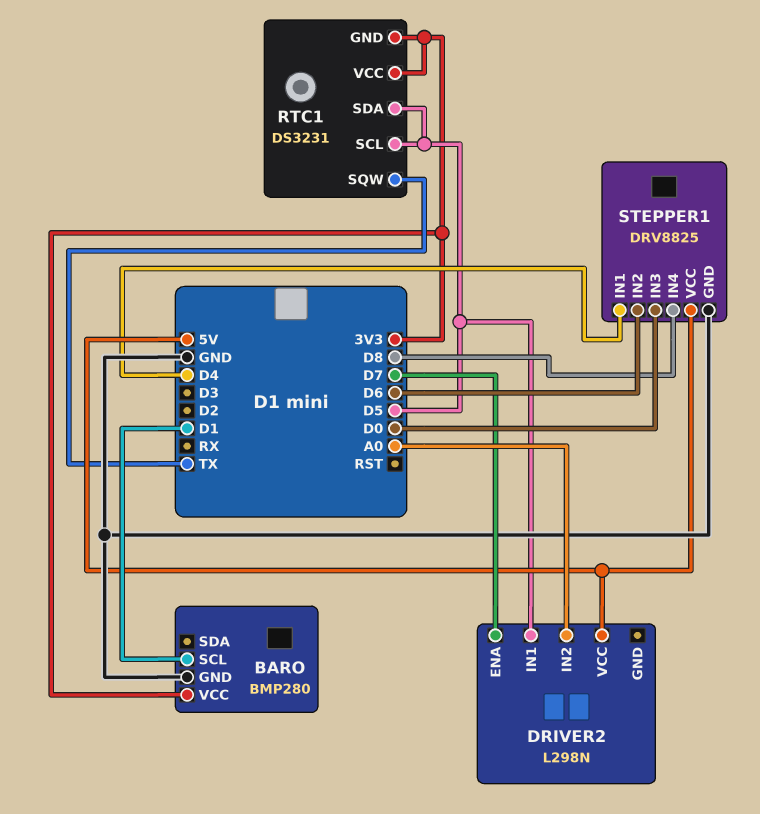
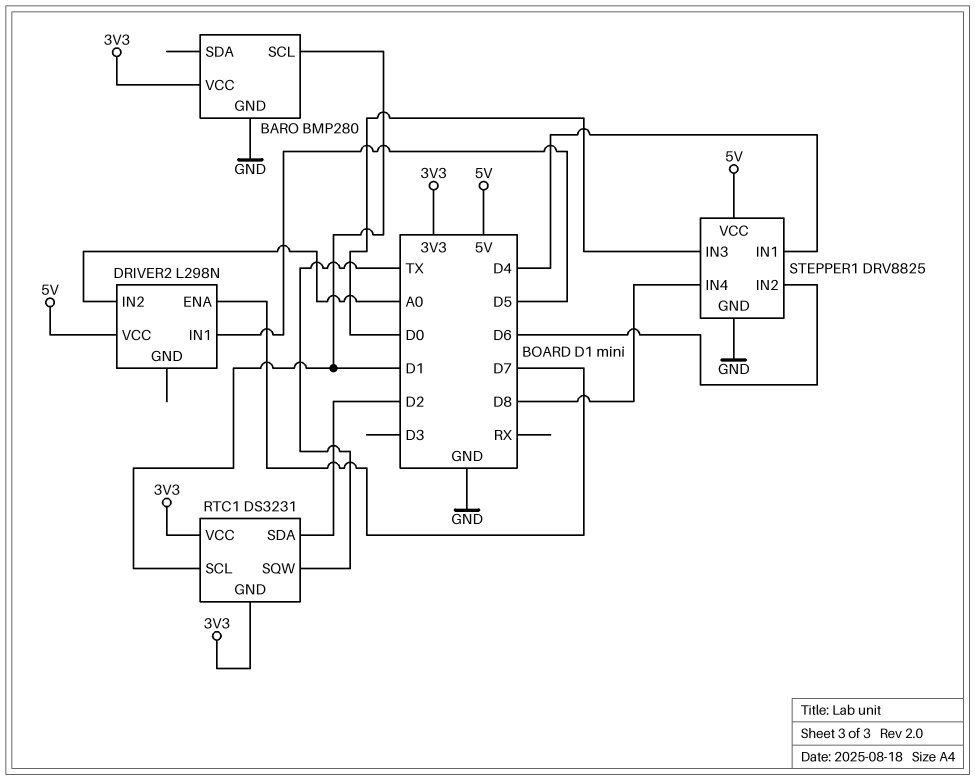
RTC1 pin SCL: D5 -> D1
RTC1 pin SDA: D5 -> D2

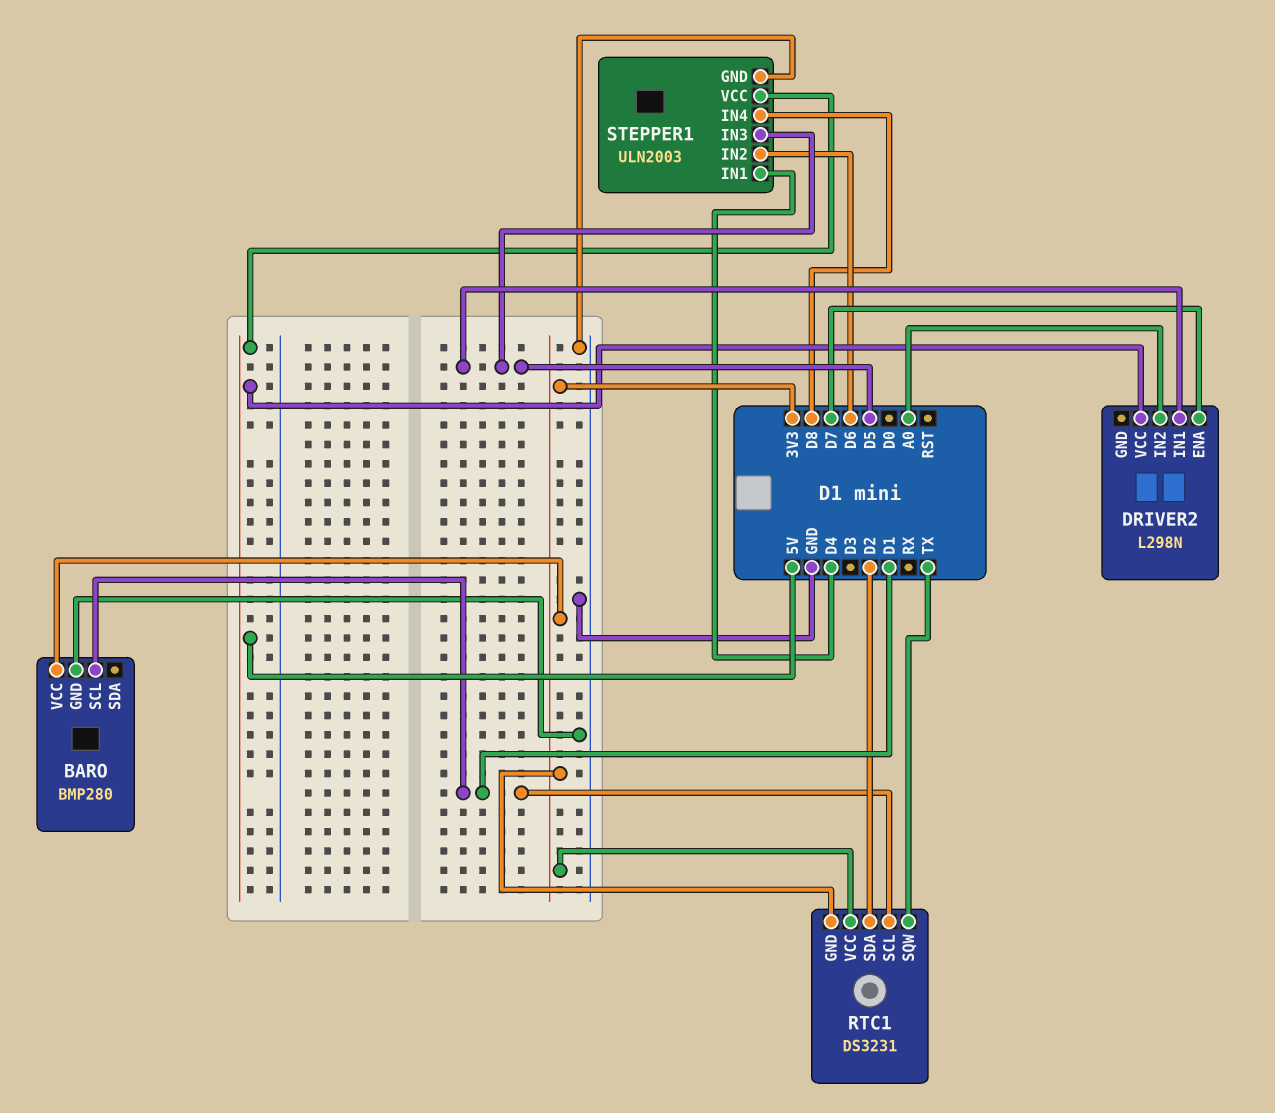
STEPPER1: DRV8825 -> ULN2003
STEPPER1 pin IN3: D0 -> D5

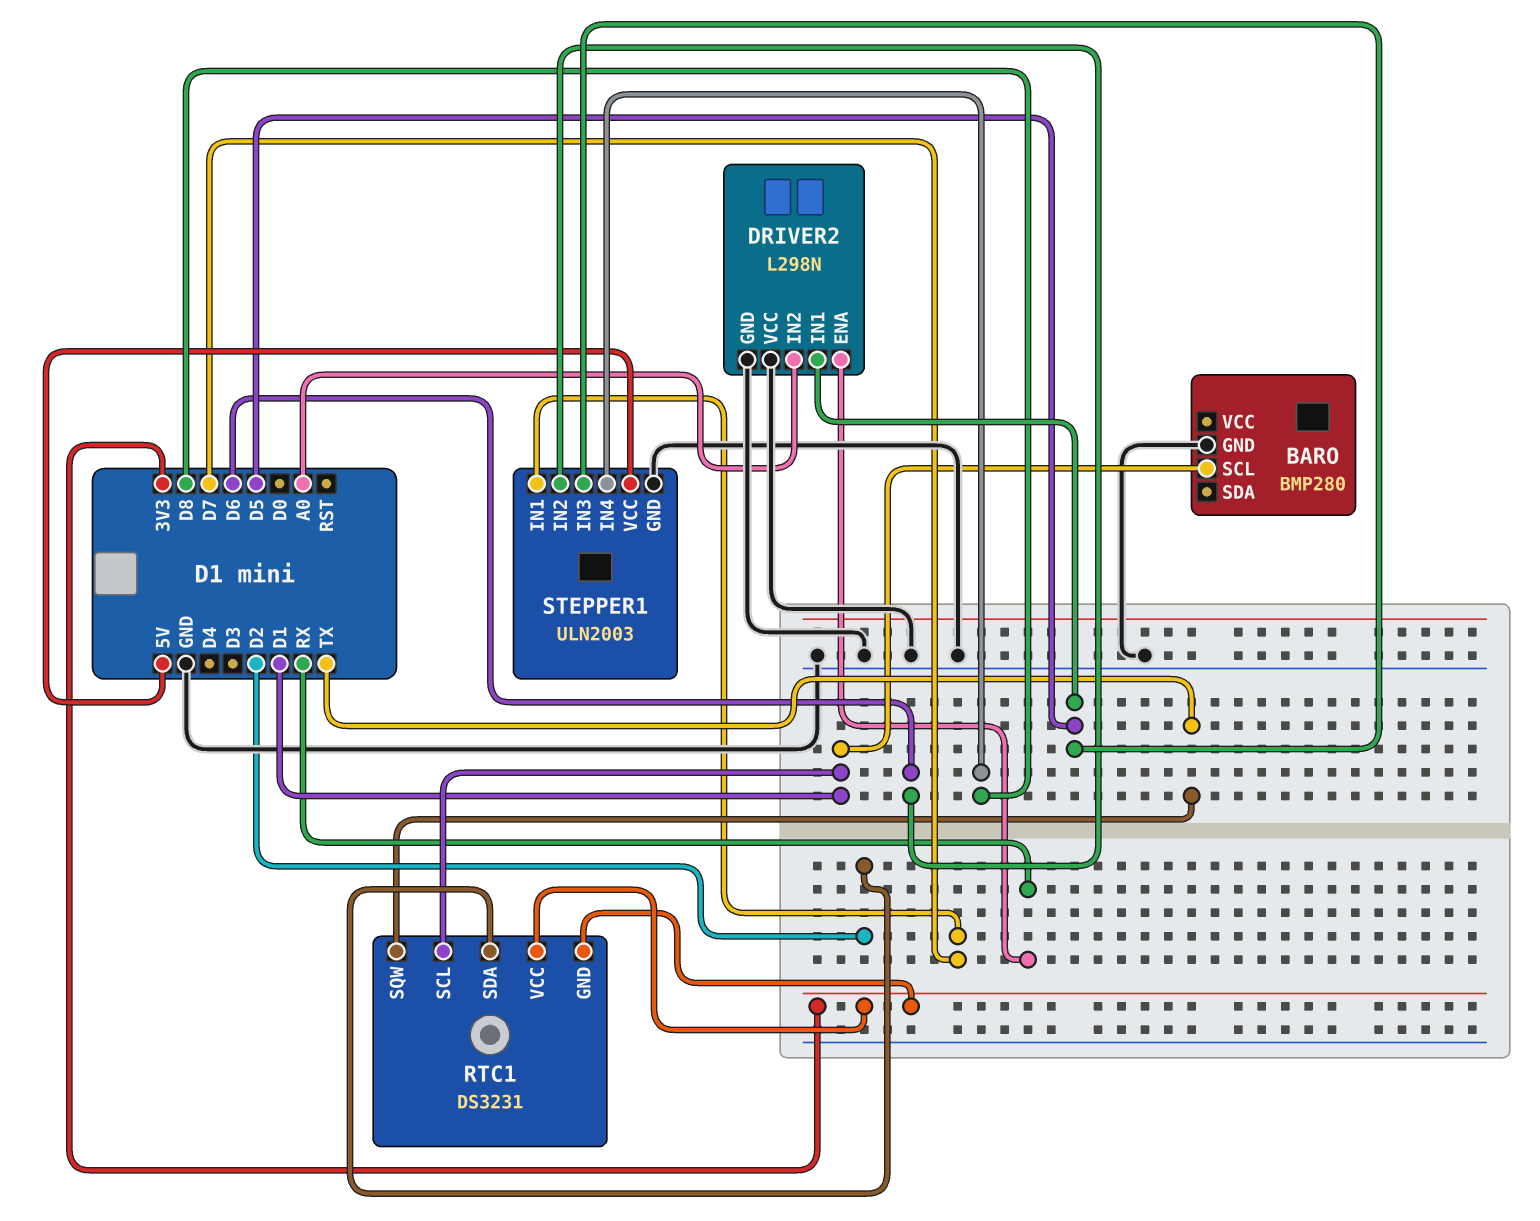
BARO pin VCC: 3V3 -> none
DRIVER2 pin ENA: D7 -> RX
DRIVER2 pin GND: none -> GND
DRIVER2 pin VCC: 5V -> GND
STEPPER1 pin IN1: D4 -> D7

